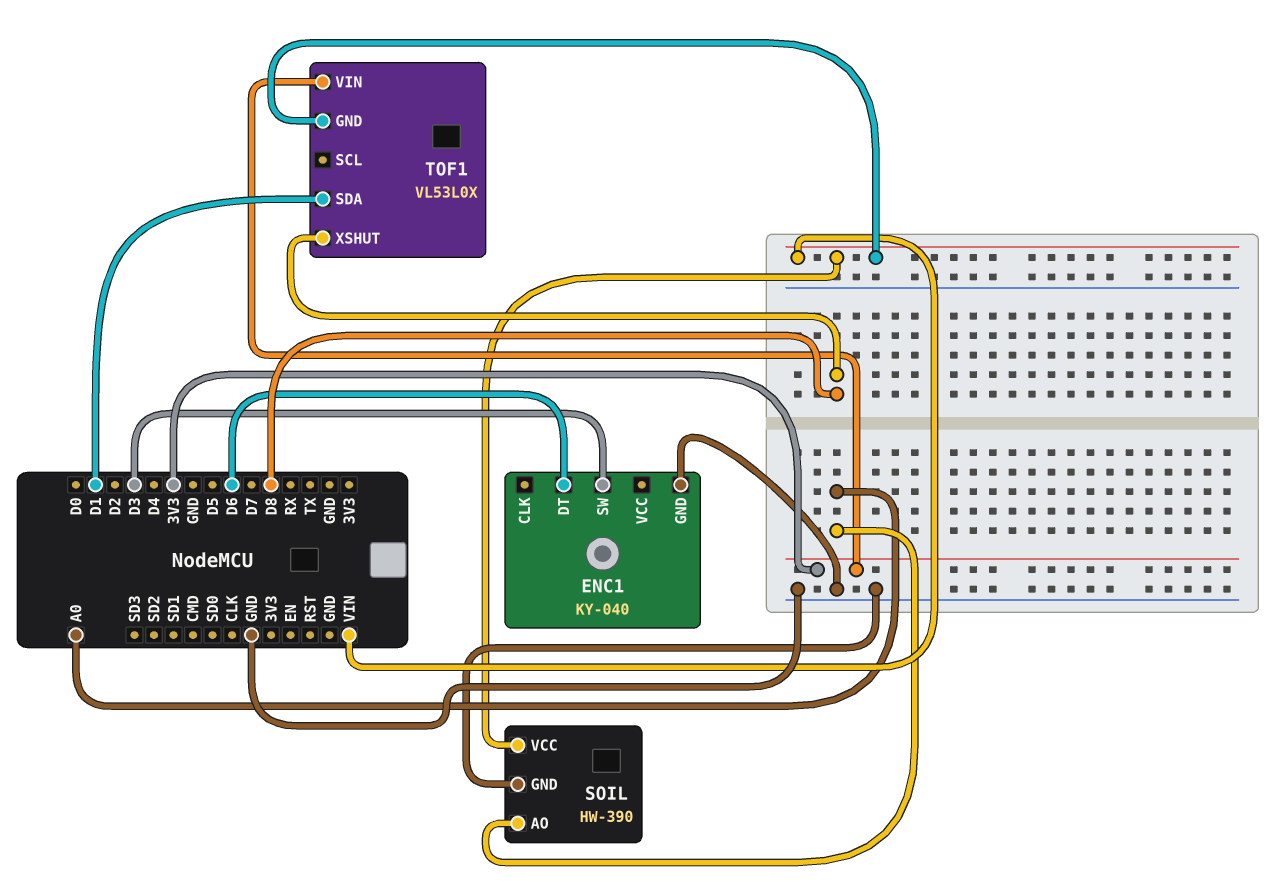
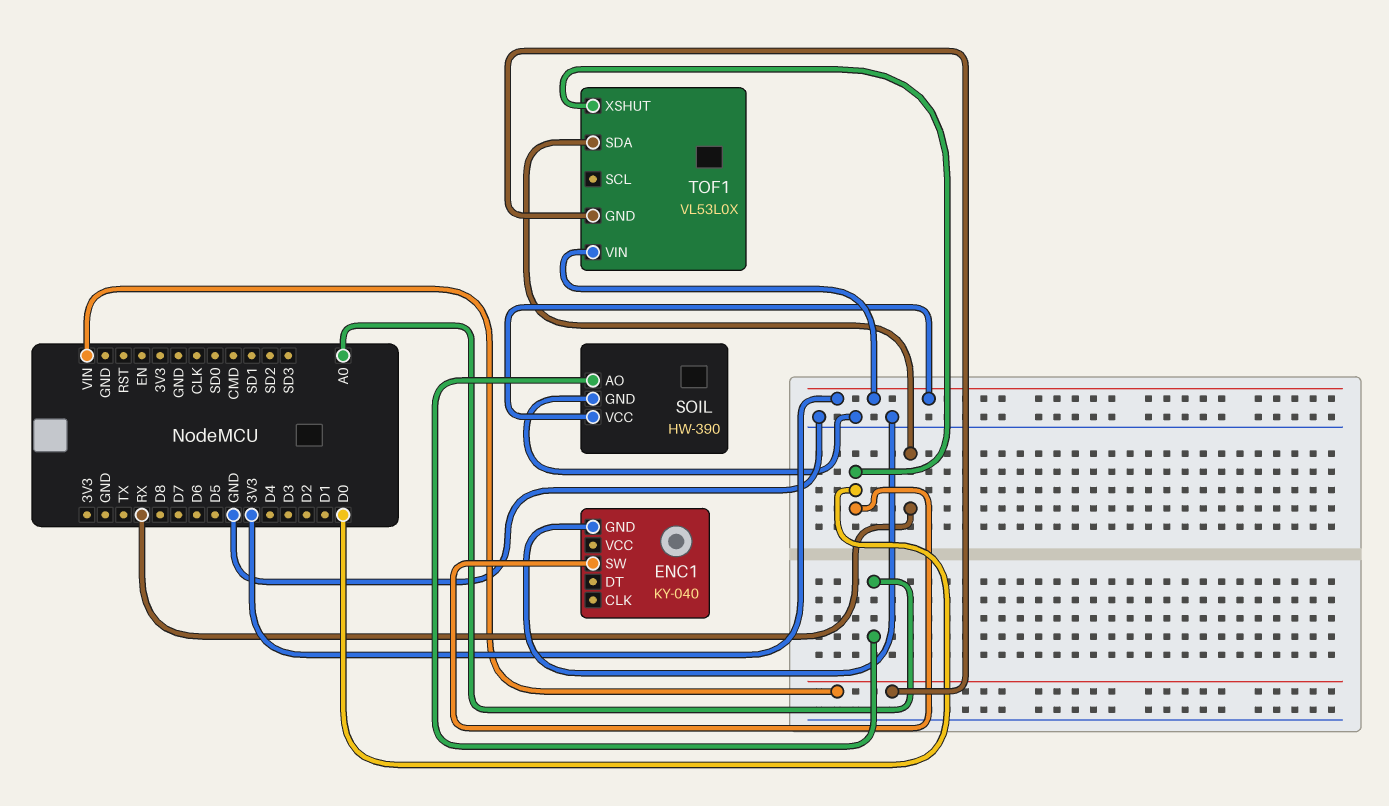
ENC1 pin DT: D6 -> none
ENC1 pin SW: D3 -> D0
SOIL pin VCC: VIN -> 3V3
TOF1 pin SDA: D1 -> RX
TOF1 pin XSHUT: D8 -> D0

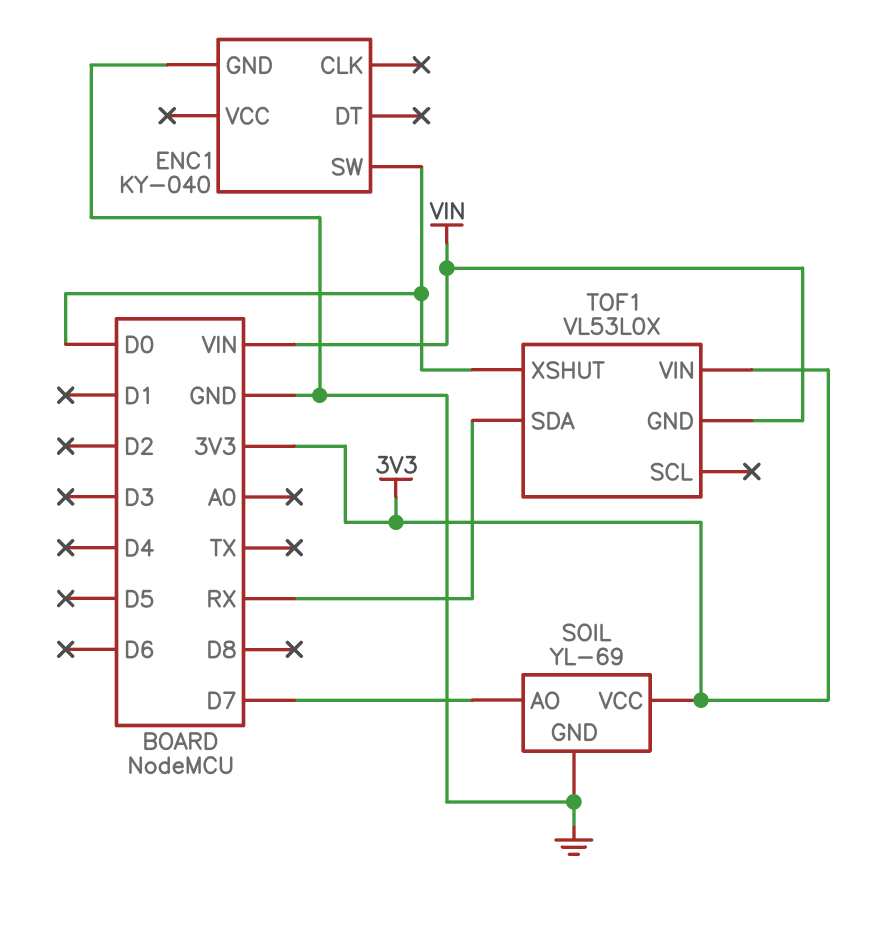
SOIL: HW-390 -> YL-69
SOIL pin AO: A0 -> D7

